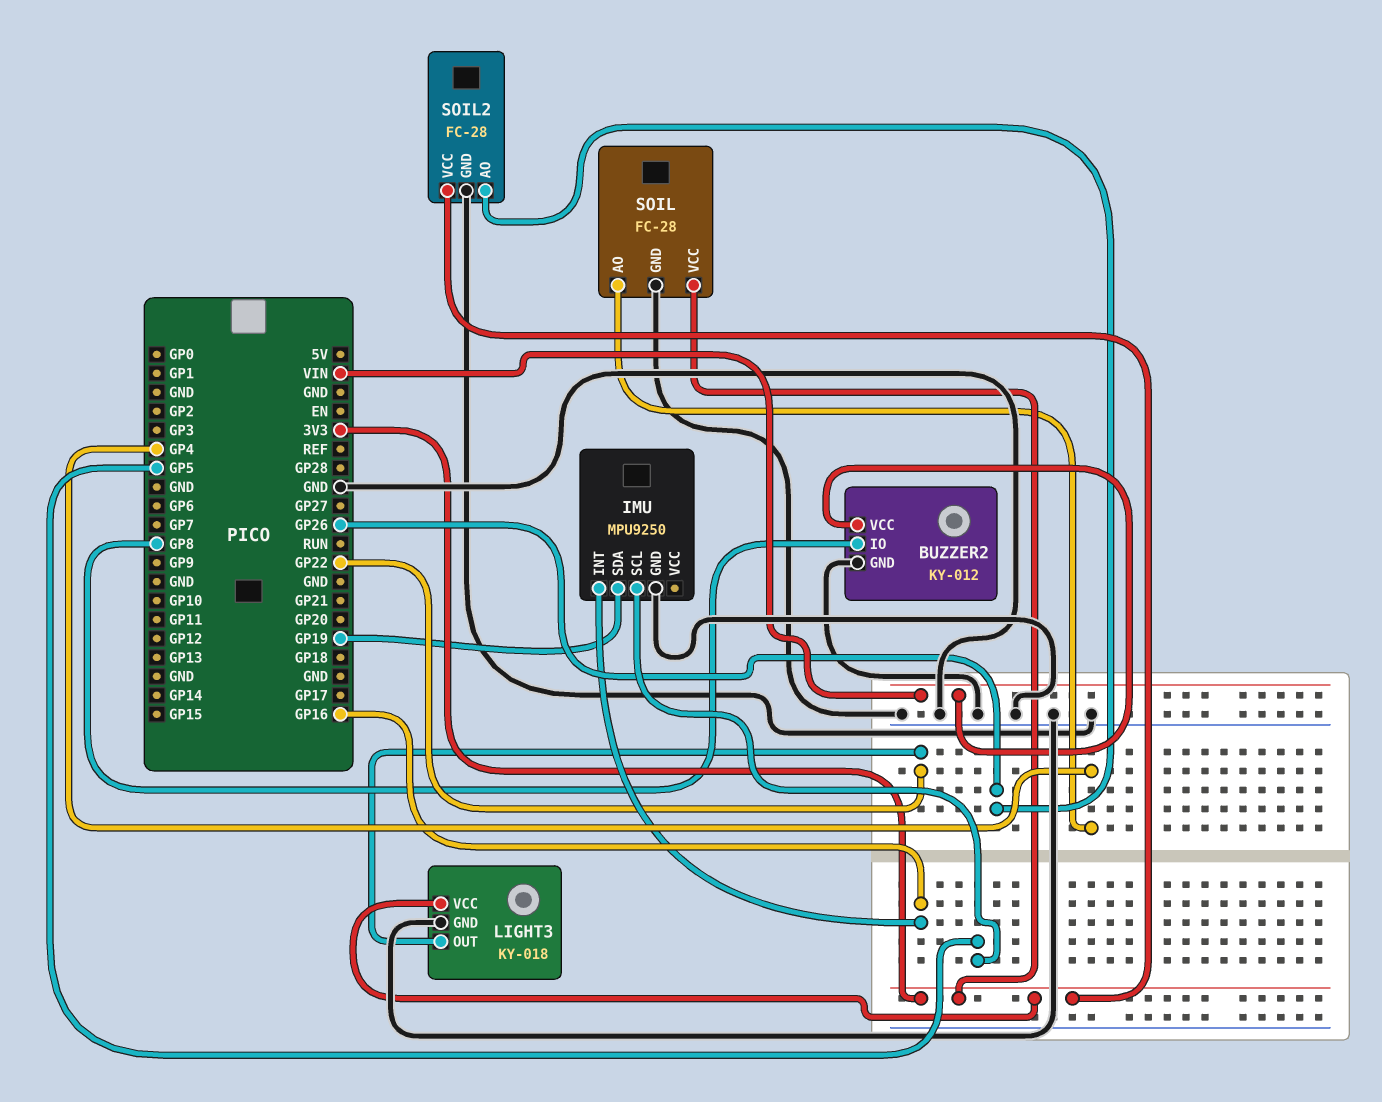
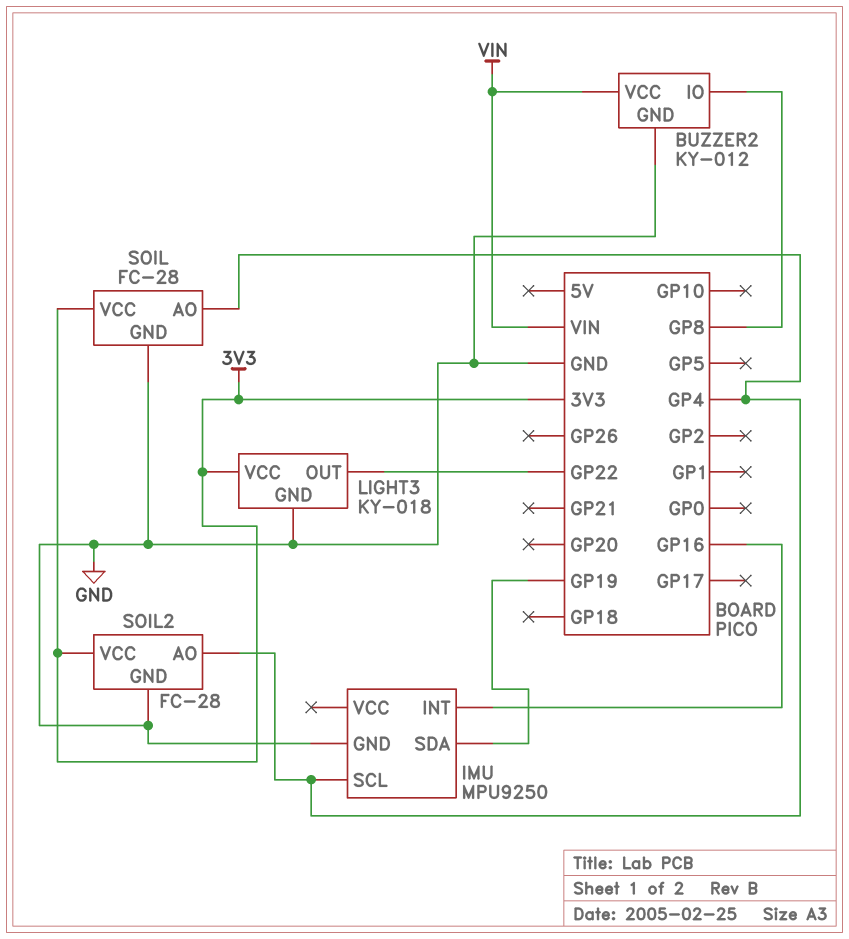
IMU pin SCL: GP5 -> GP4
SOIL2 pin AO: GP26 -> GP4

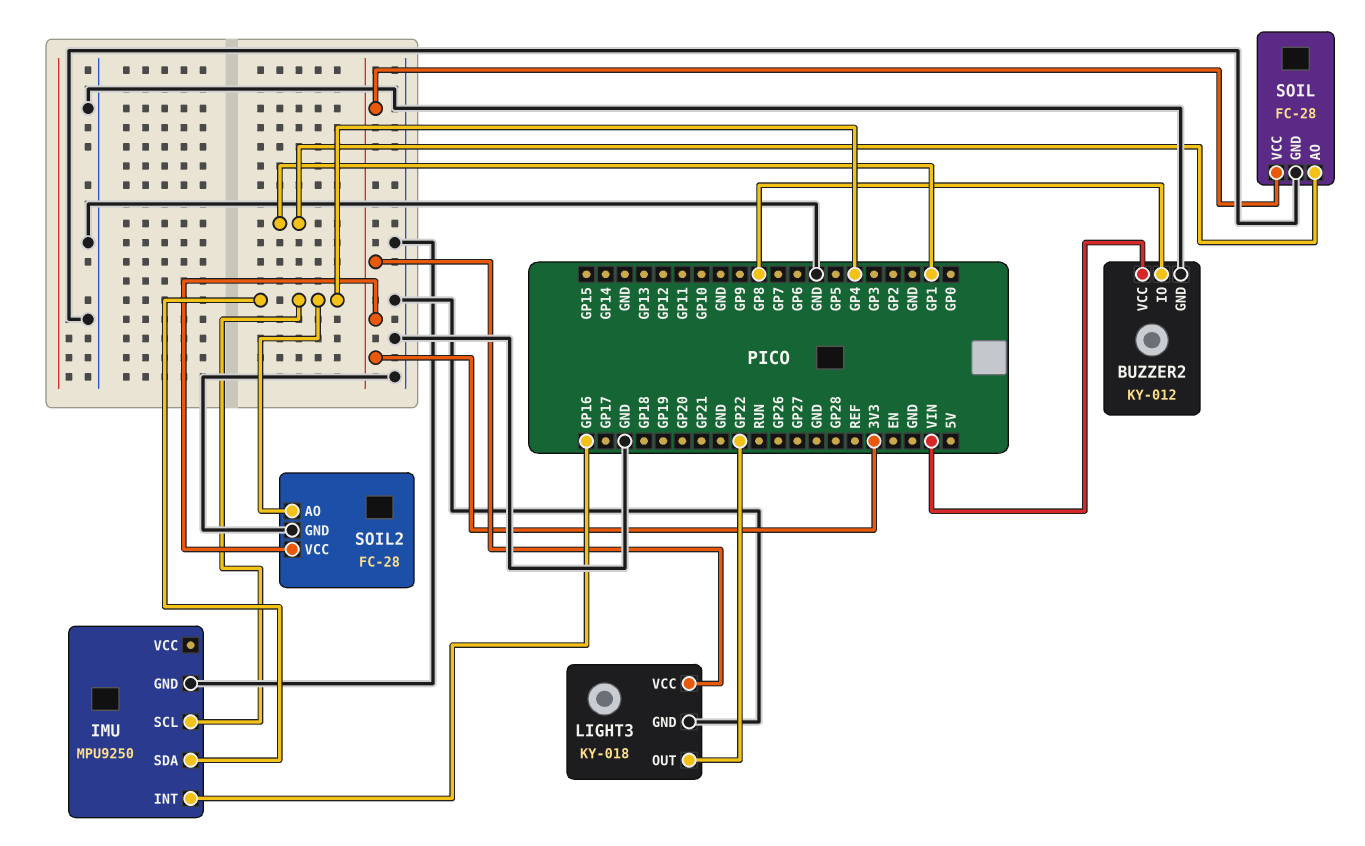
IMU pin SDA: GP19 -> GP4
SOIL pin AO: GP4 -> GP1

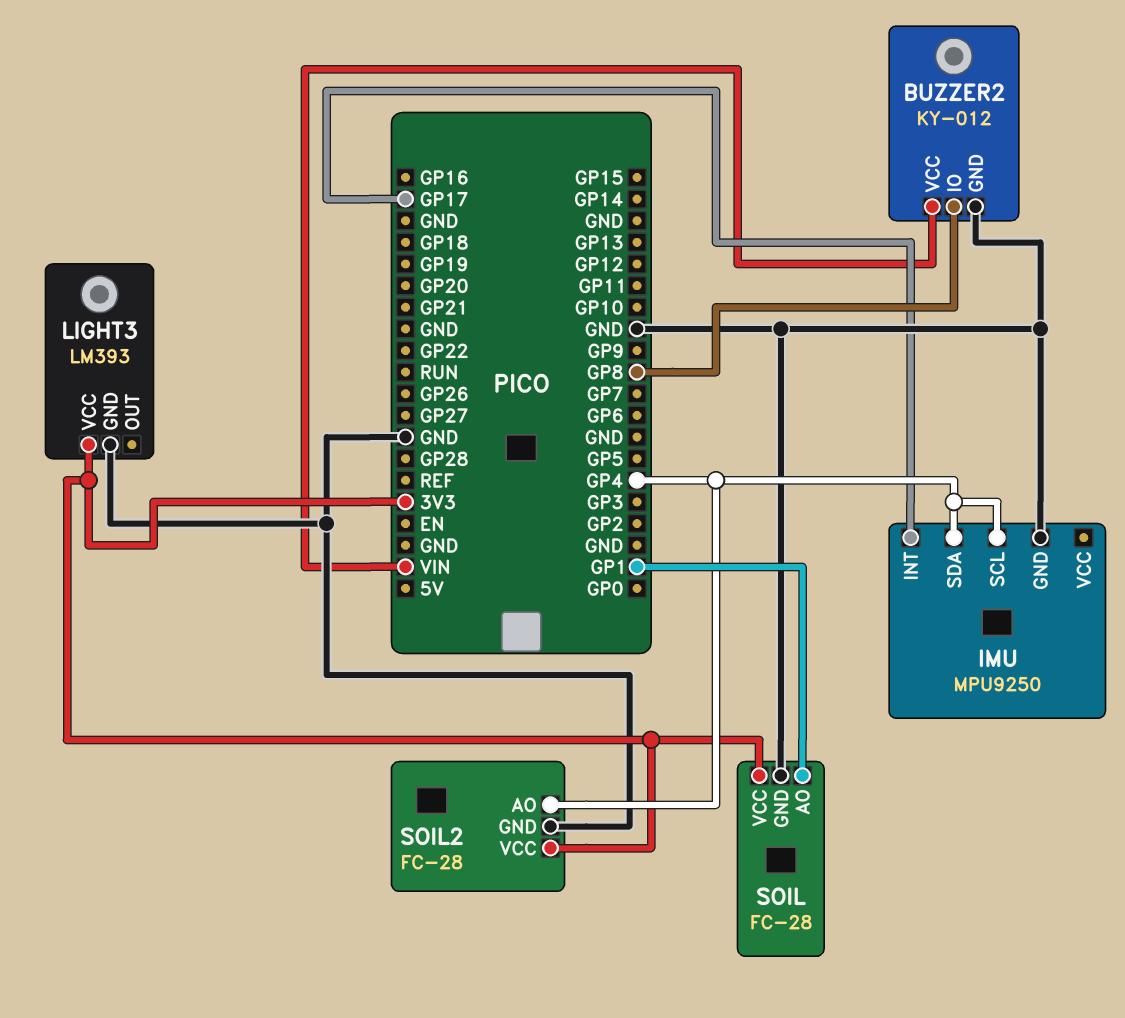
IMU pin INT: GP16 -> GP17
LIGHT3: KY-018 -> LM393
LIGHT3 pin OUT: GP22 -> none

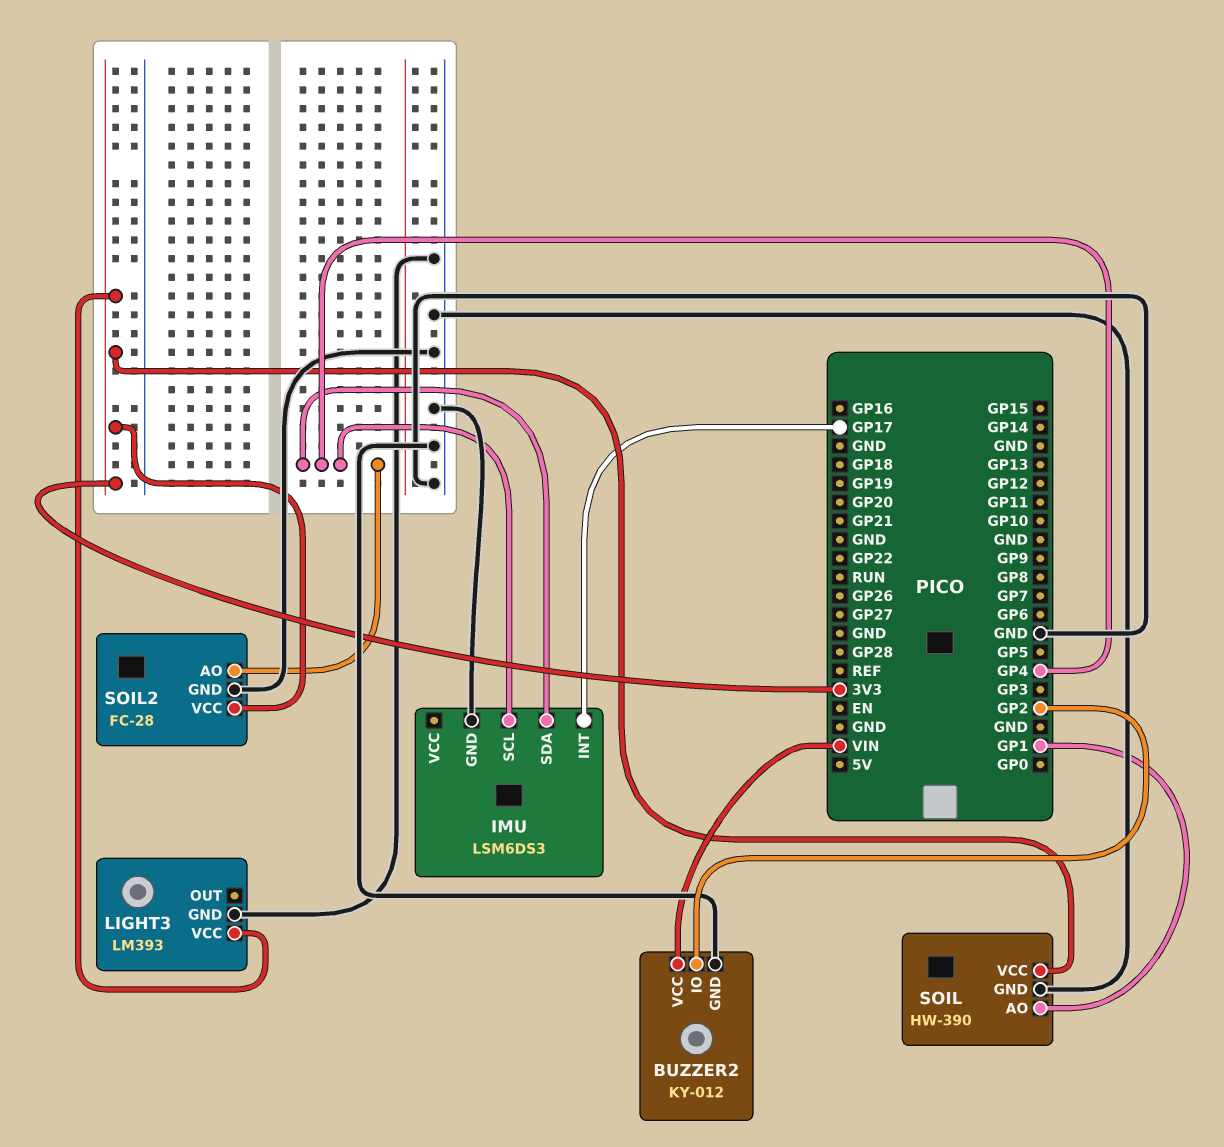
BUZZER2 pin IO: GP8 -> GP2
IMU: MPU9250 -> LSM6DS3
SOIL: FC-28 -> HW-390

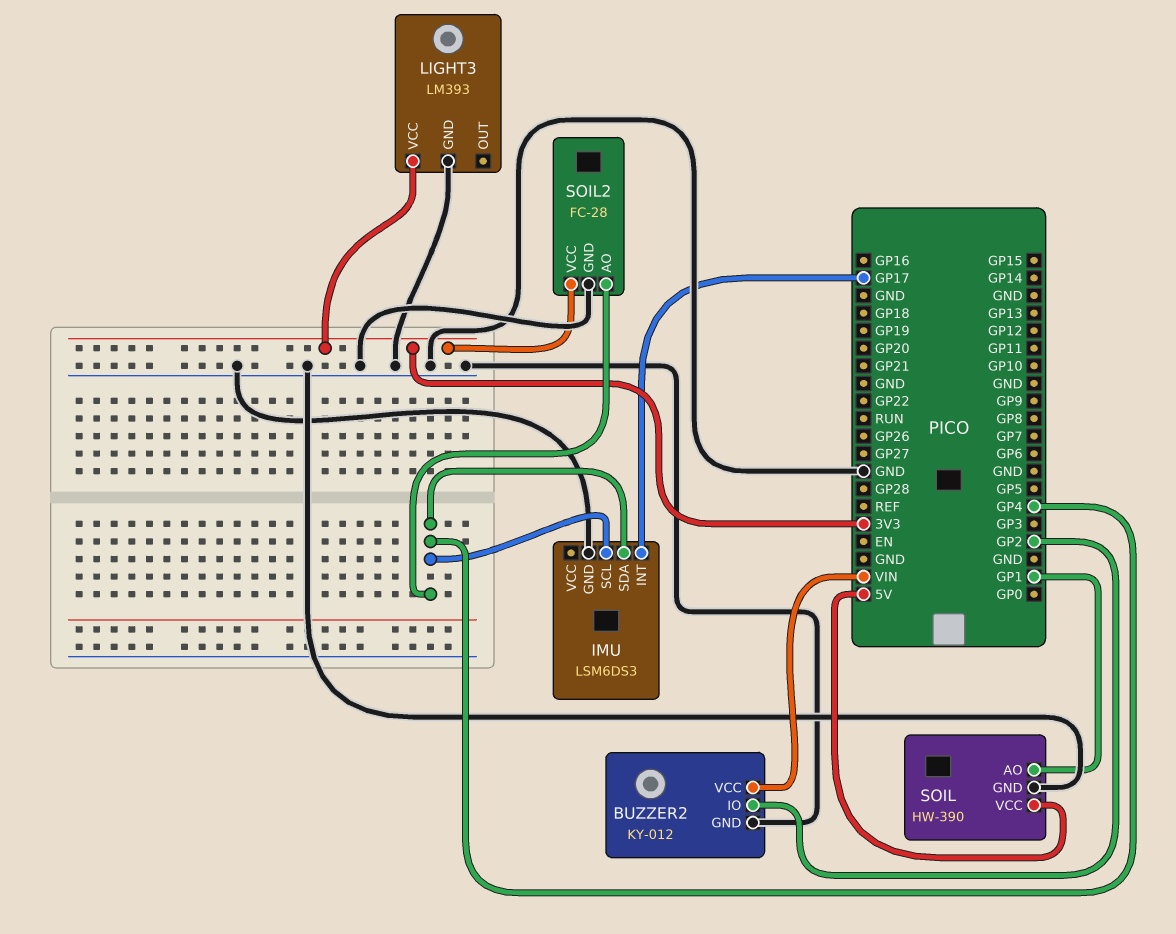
SOIL pin VCC: 3V3 -> 5V

